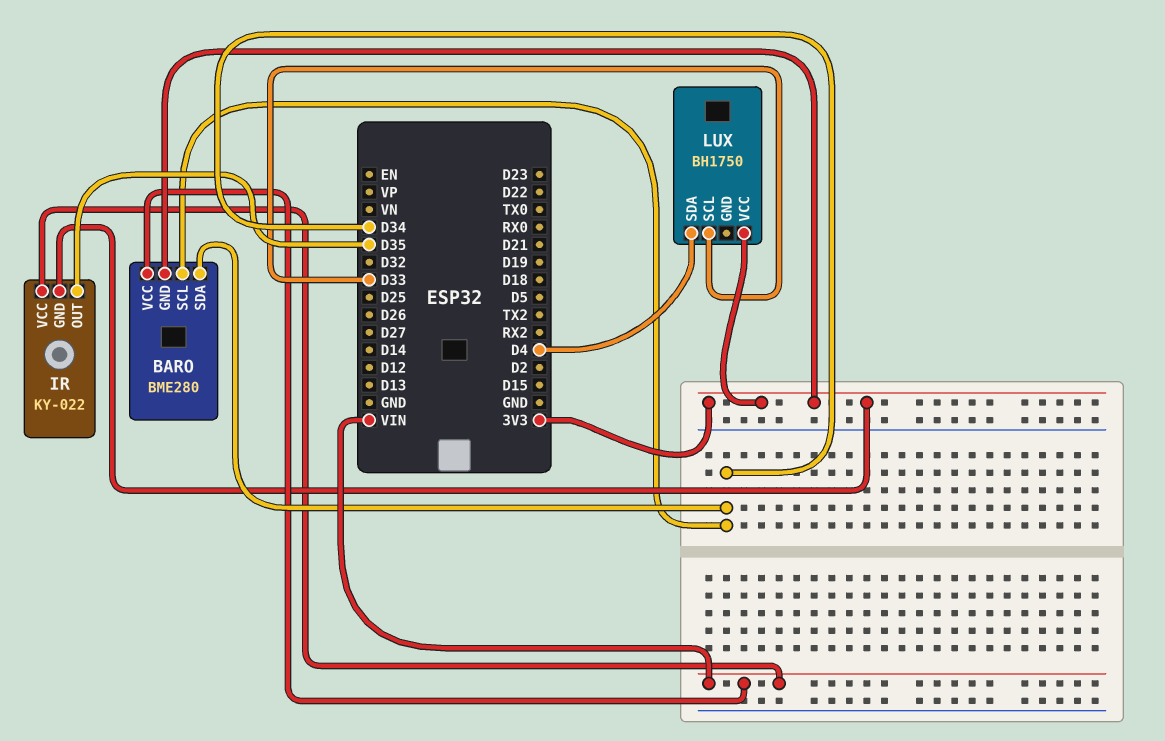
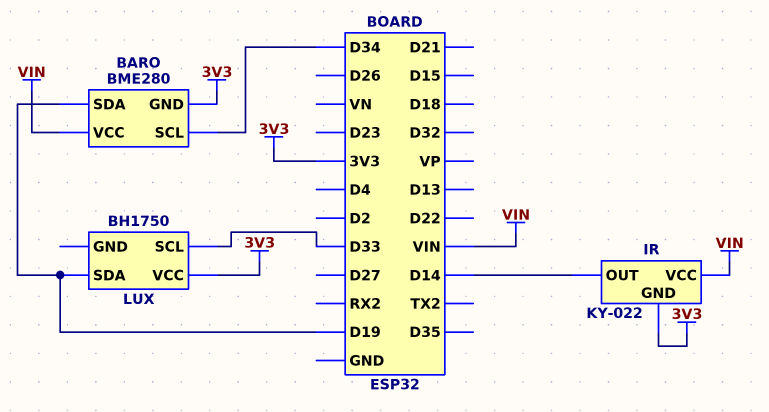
BARO pin SDA: D34 -> D19
IR pin OUT: D35 -> D14
LUX pin SDA: D4 -> D19

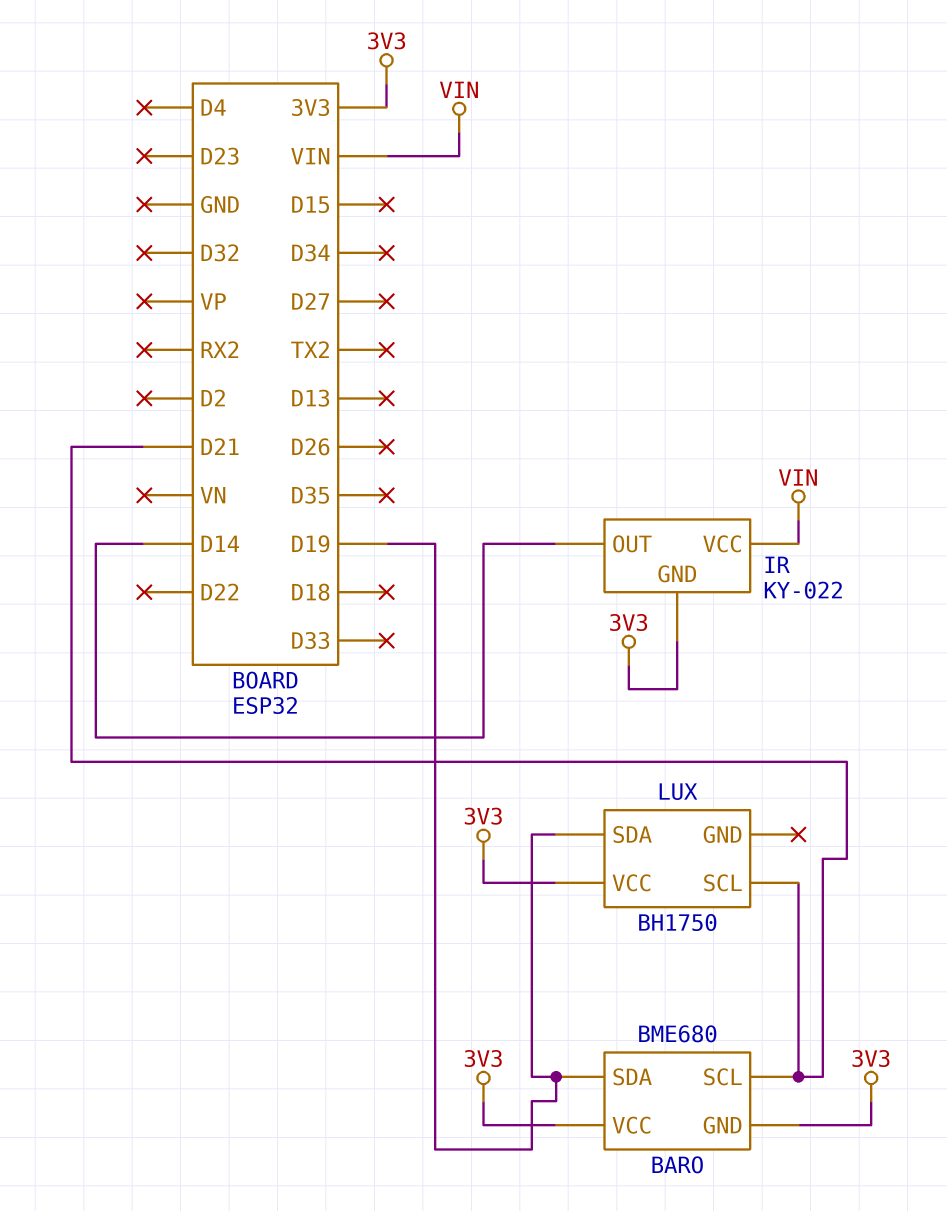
BARO: BME280 -> BME680
BARO pin SCL: D34 -> D21
BARO pin VCC: VIN -> 3V3
LUX pin SCL: D33 -> D21

